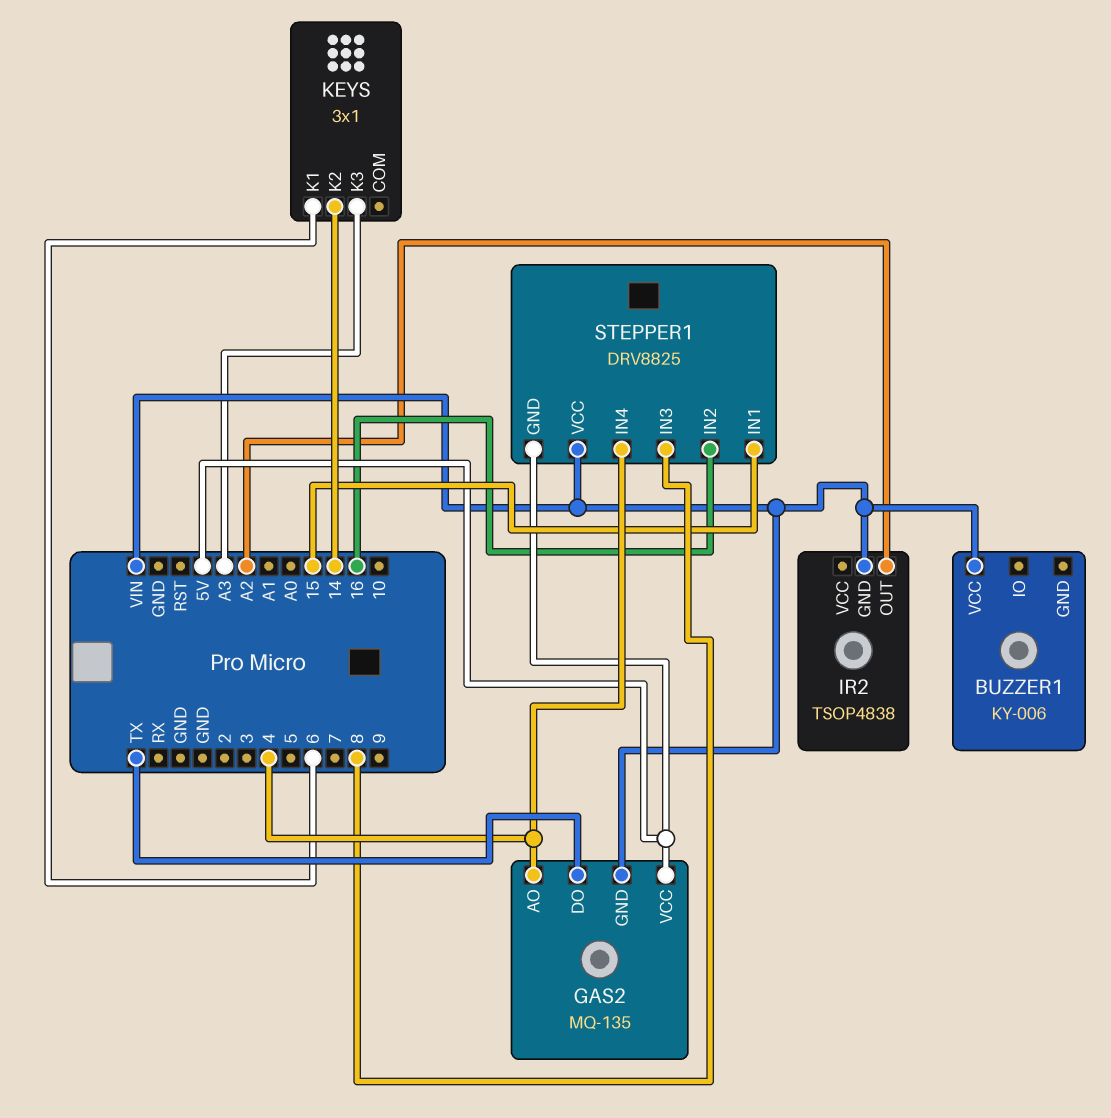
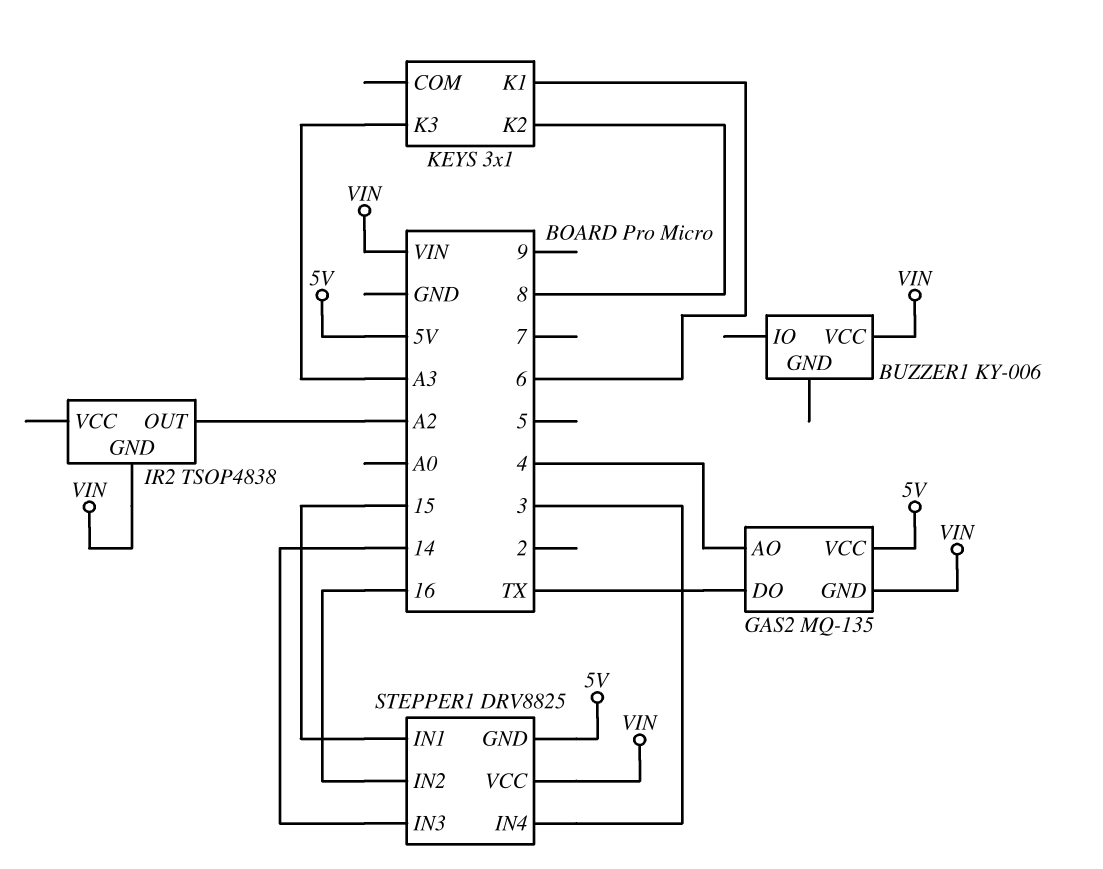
KEYS pin K2: 14 -> 8
STEPPER1 pin IN3: 8 -> 14
STEPPER1 pin IN4: 4 -> 3

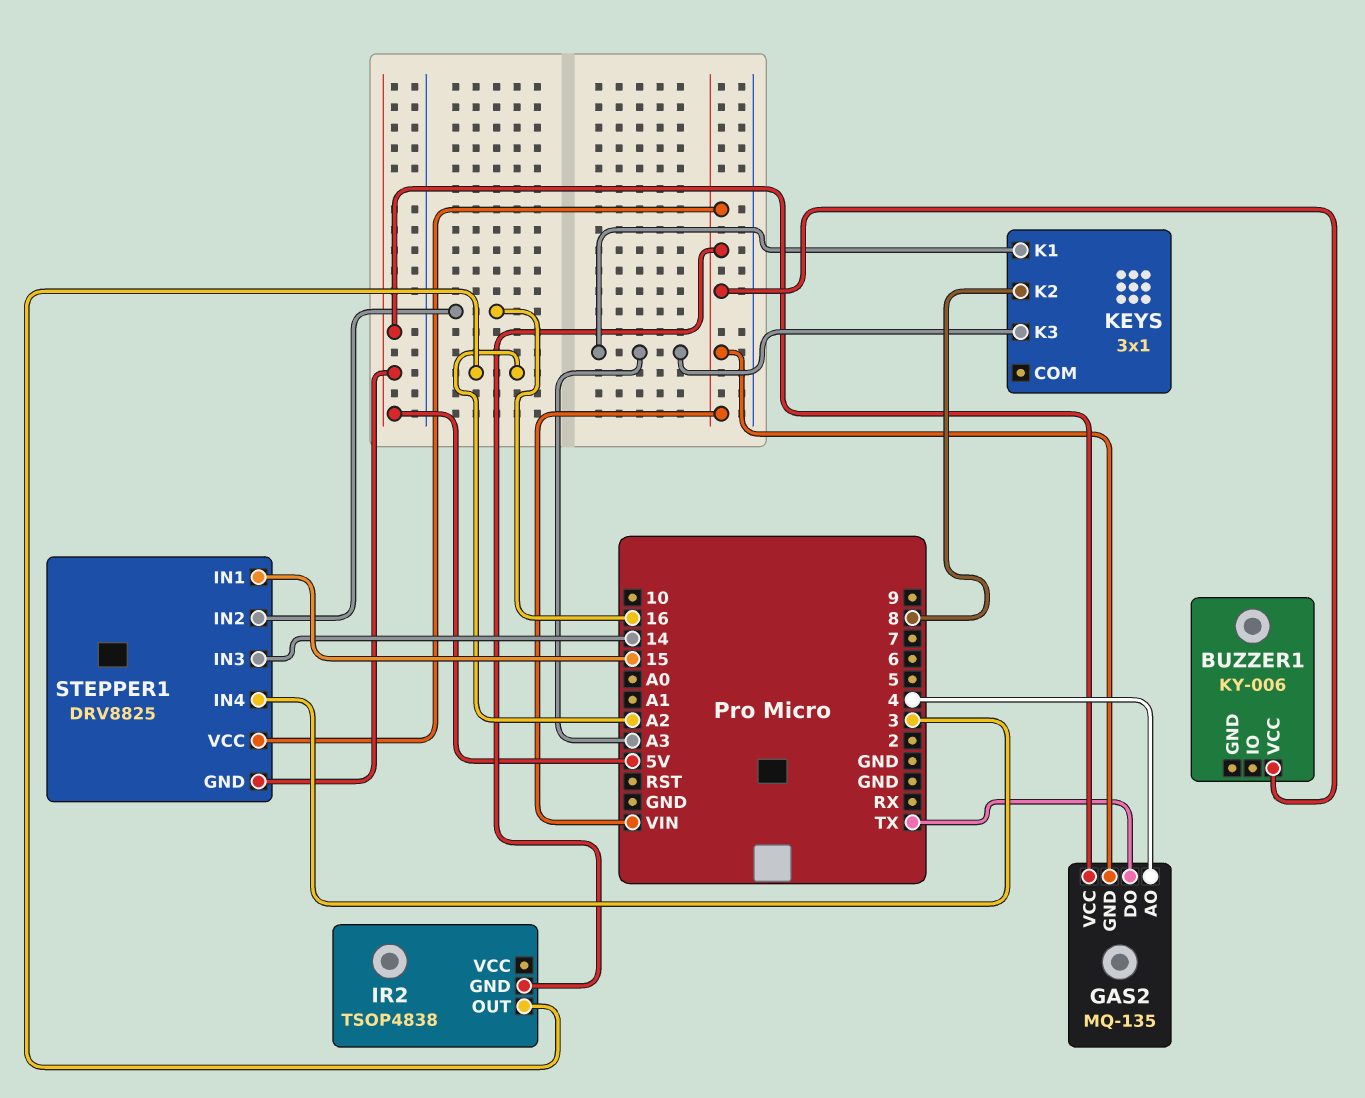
KEYS pin K1: 6 -> A3

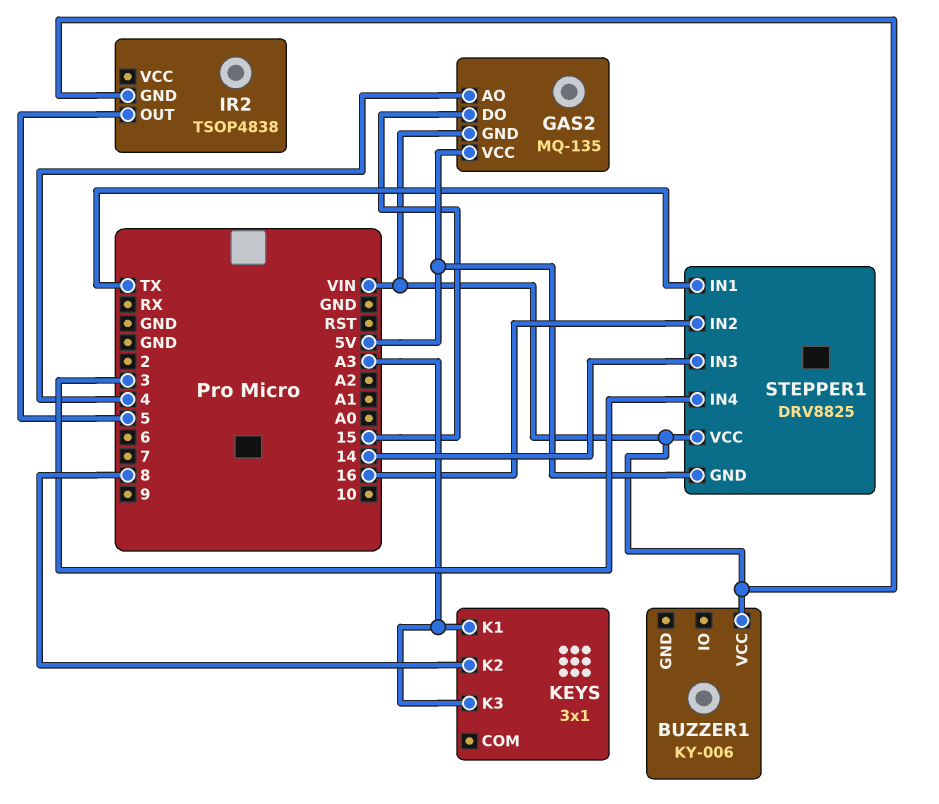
GAS2 pin DO: TX -> 15
IR2 pin OUT: A2 -> 5
STEPPER1 pin IN1: 15 -> TX

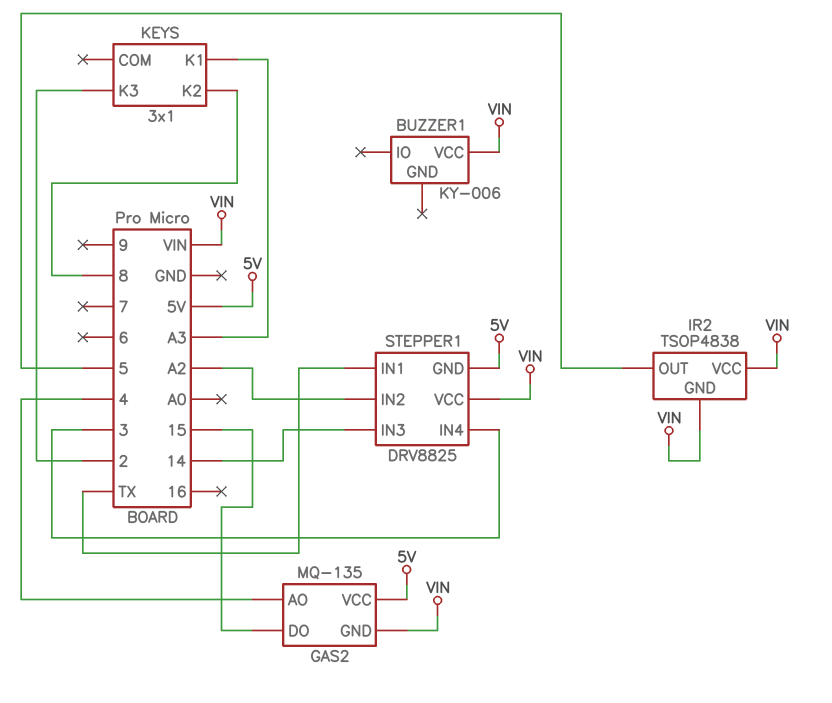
IR2 pin VCC: none -> VIN
KEYS pin K3: A3 -> 2
STEPPER1 pin IN2: 16 -> A2

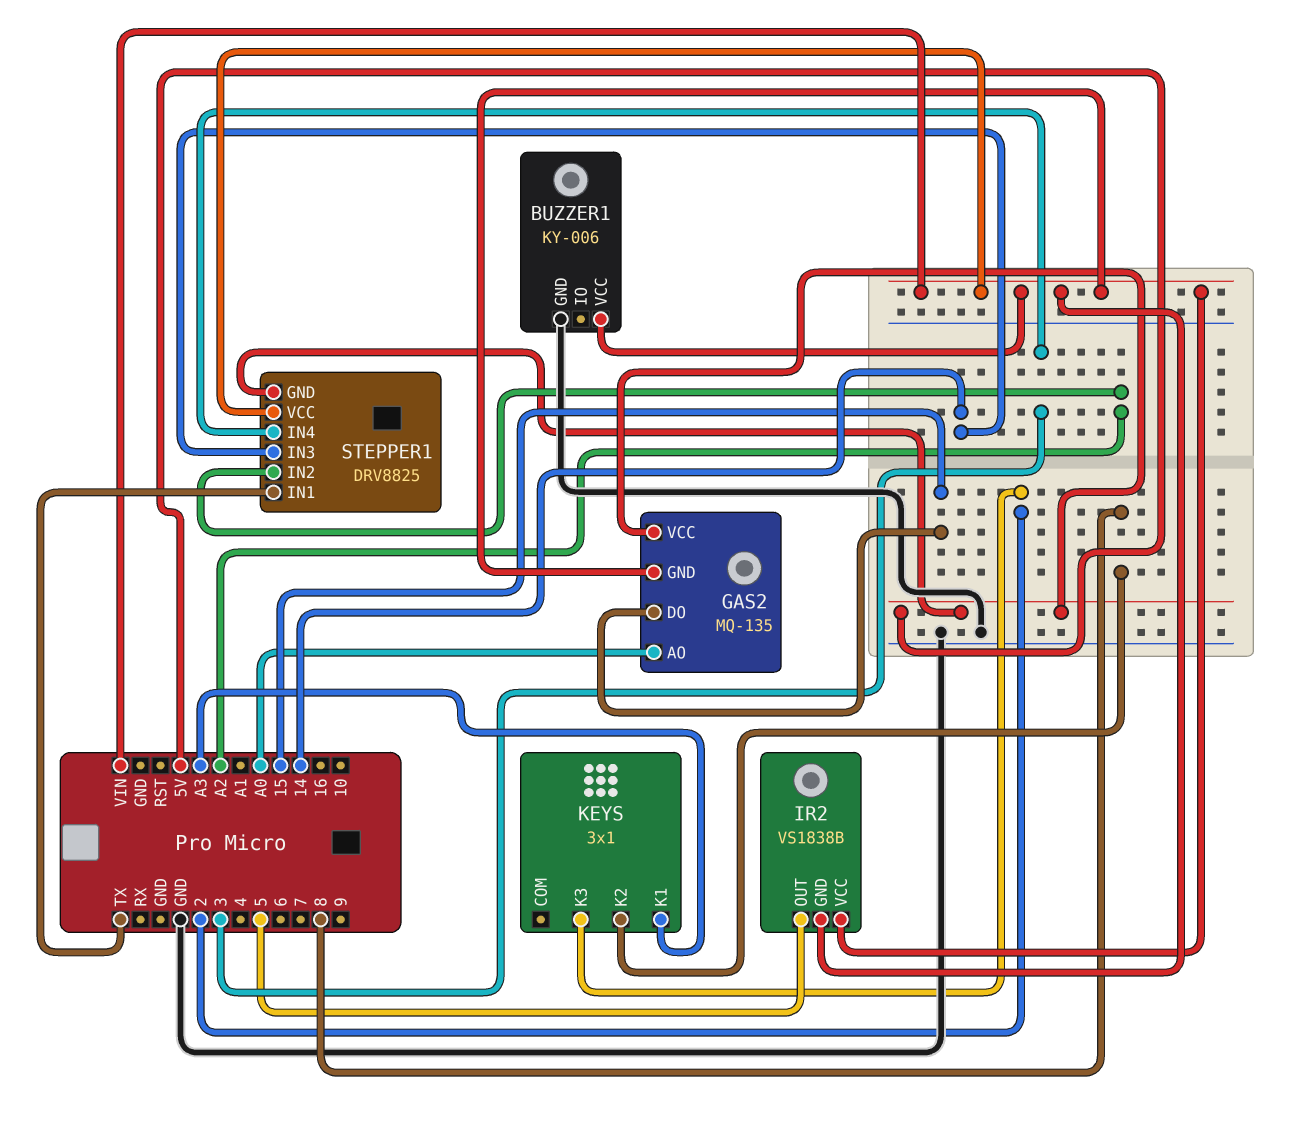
BUZZER1 pin GND: none -> GND
GAS2 pin AO: 4 -> A0
IR2: TSOP4838 -> VS1838B

